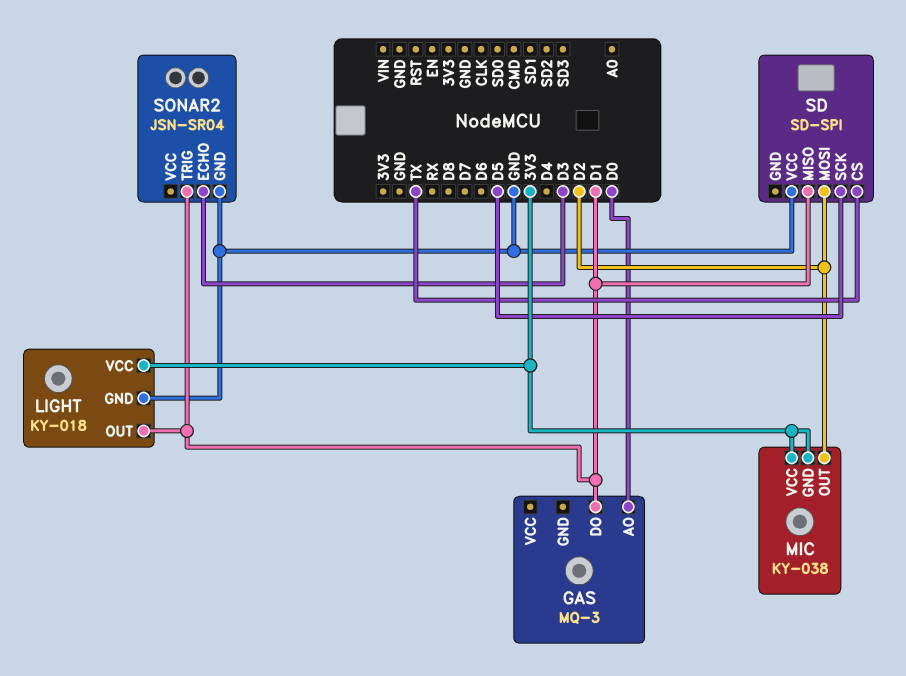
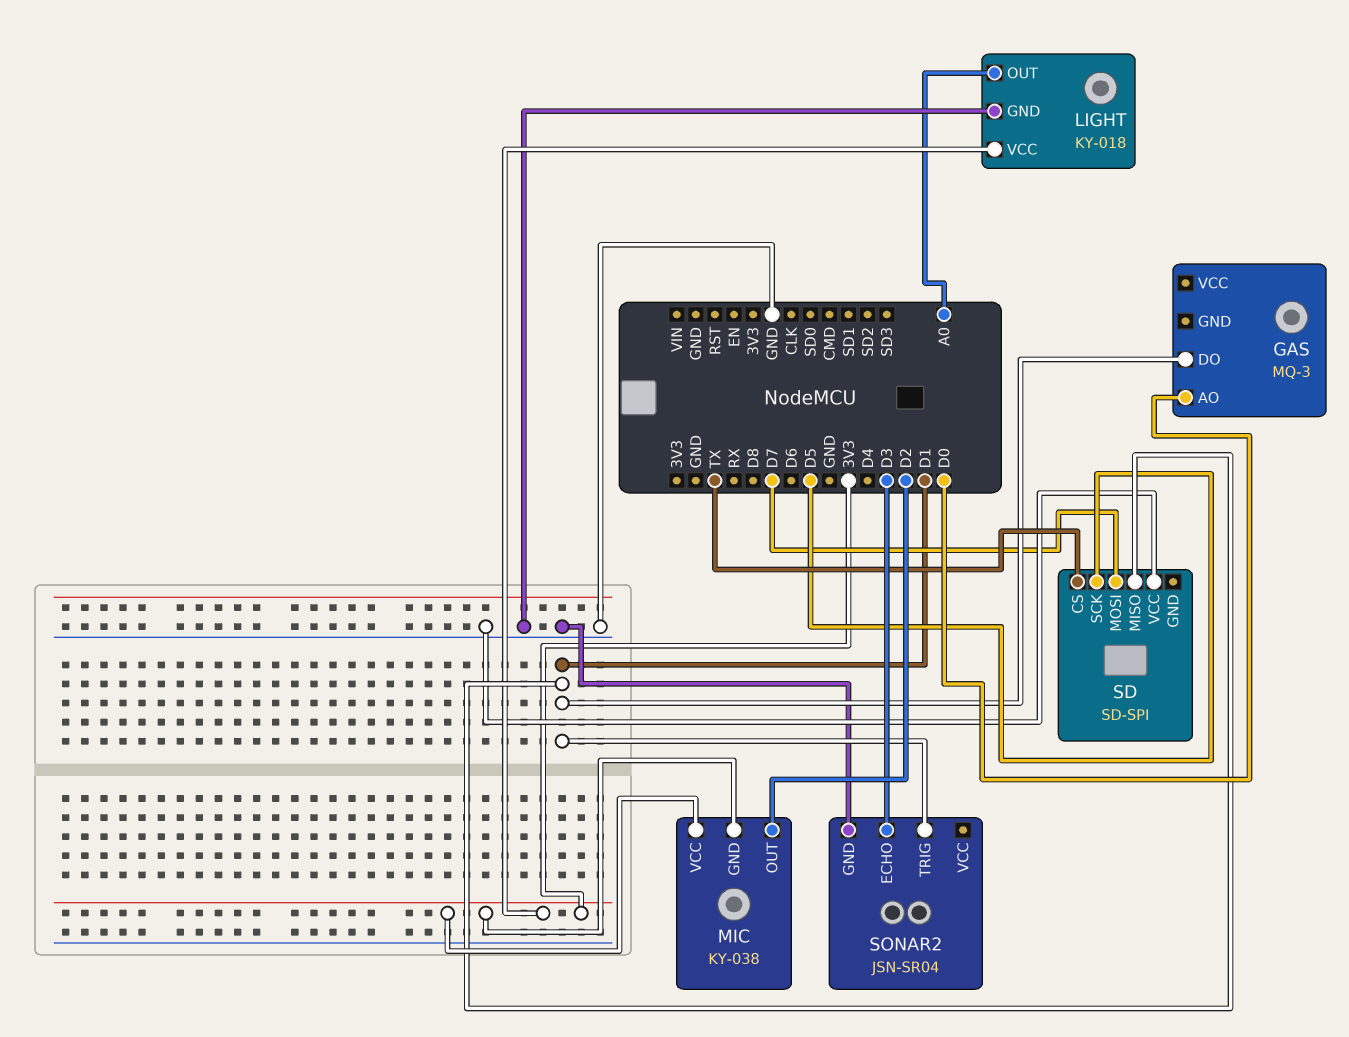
LIGHT pin OUT: D1 -> A0
SD pin MOSI: D2 -> D7

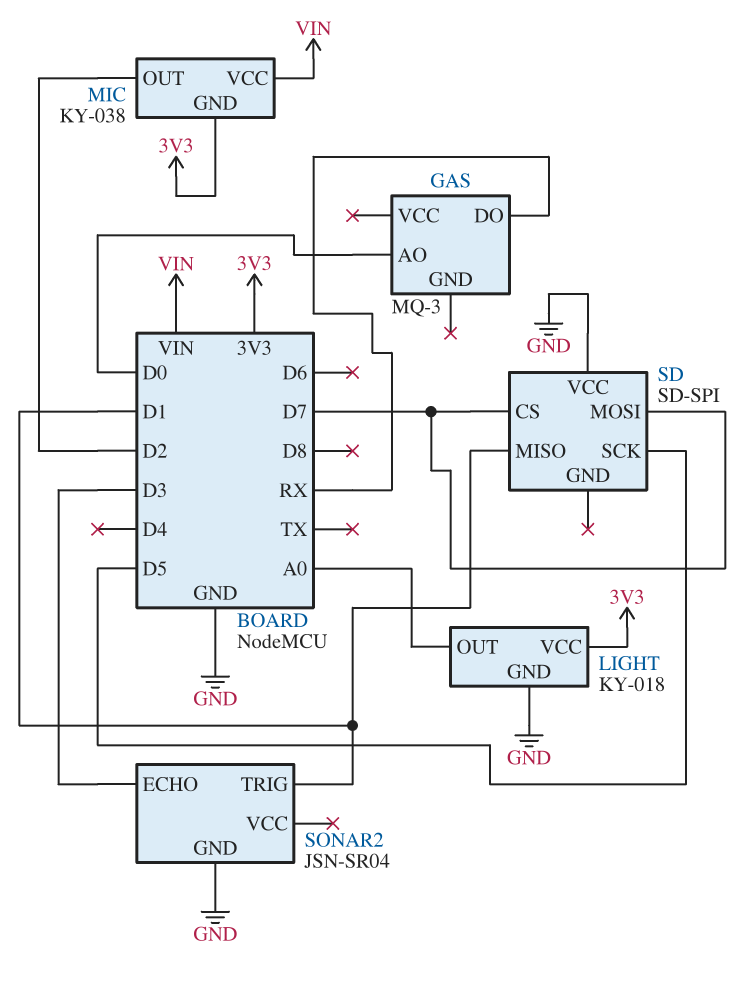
GAS pin DO: D1 -> RX
MIC pin VCC: 3V3 -> VIN
SD pin CS: TX -> D7

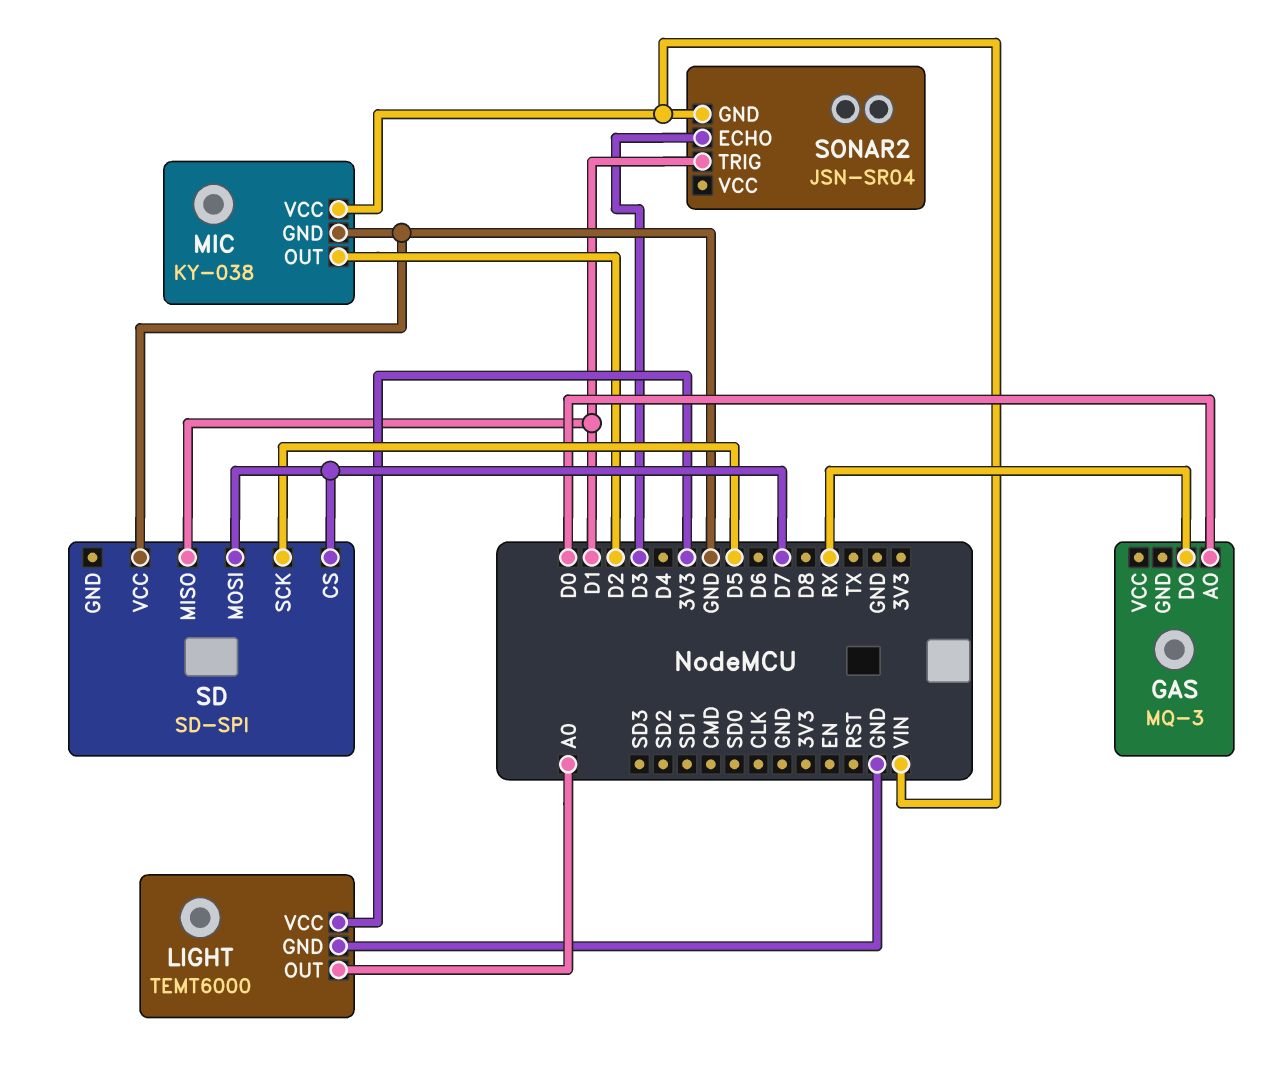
LIGHT: KY-018 -> TEMT6000
MIC pin GND: 3V3 -> GND
SONAR2 pin GND: GND -> VIN

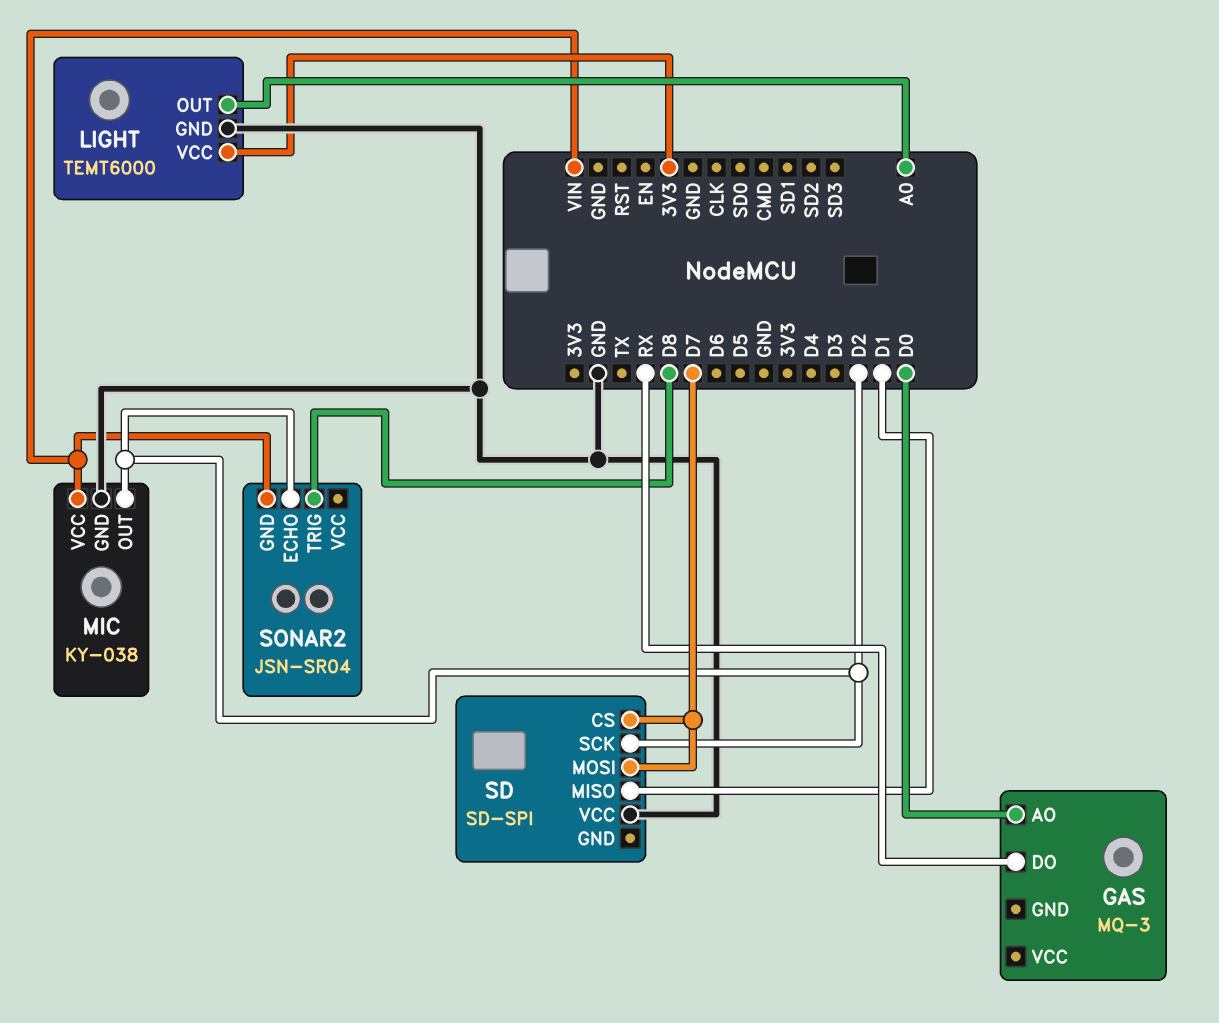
SD pin SCK: D5 -> D2
SONAR2 pin ECHO: D3 -> D2
SONAR2 pin TRIG: D1 -> D8

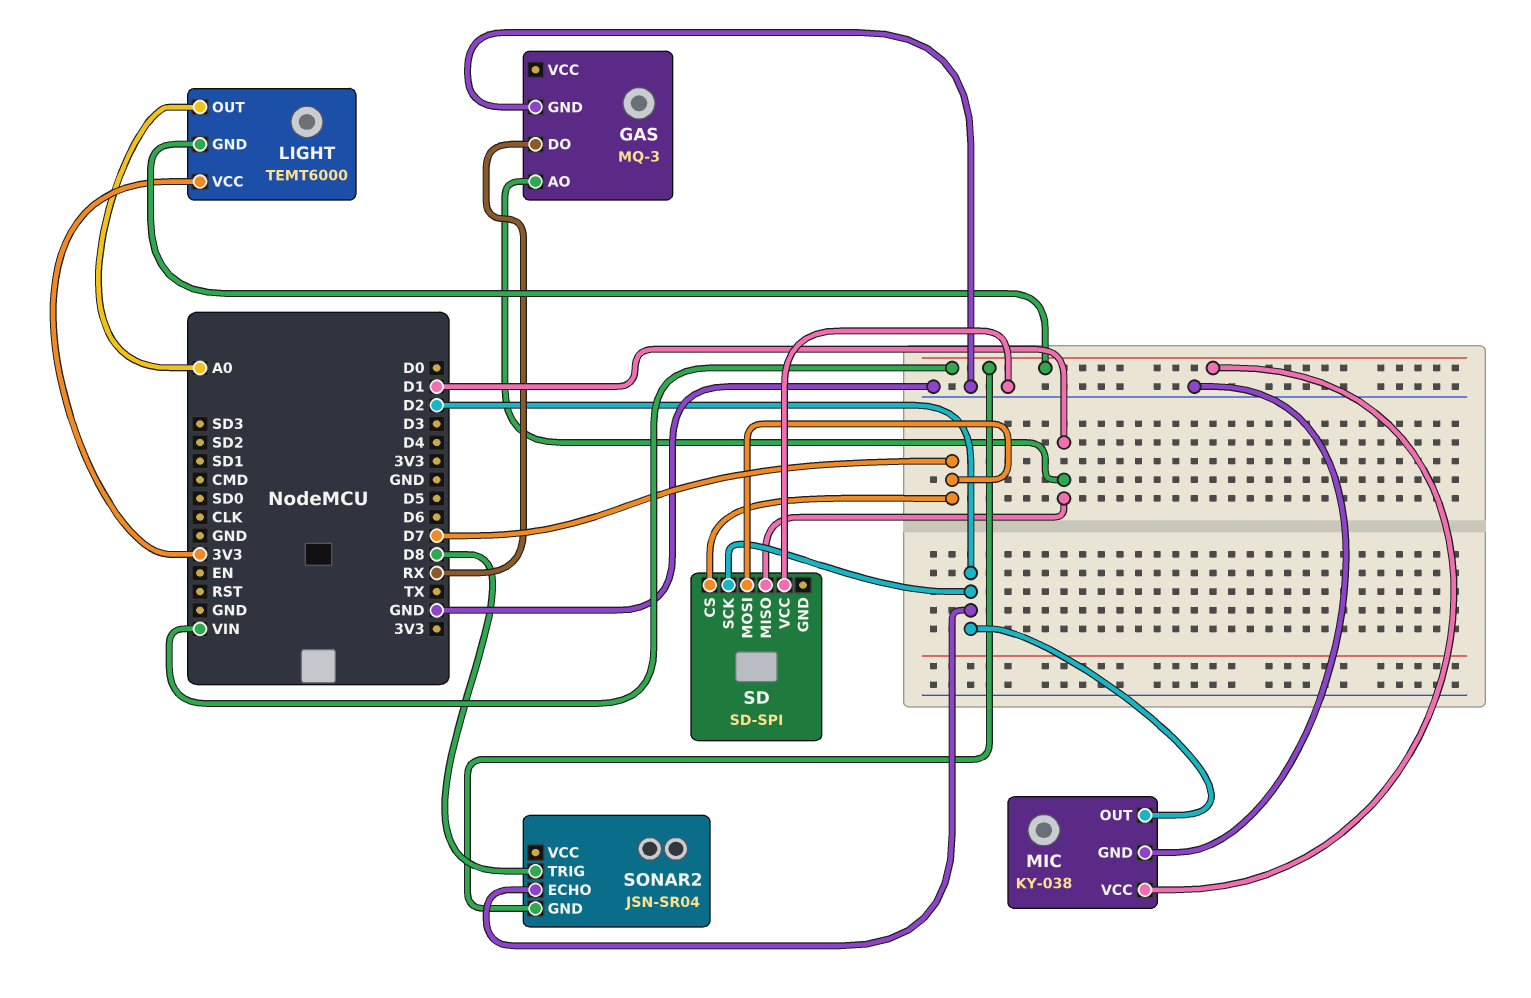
GAS pin AO: D0 -> D1
GAS pin GND: none -> GND
LIGHT pin GND: GND -> VIN

